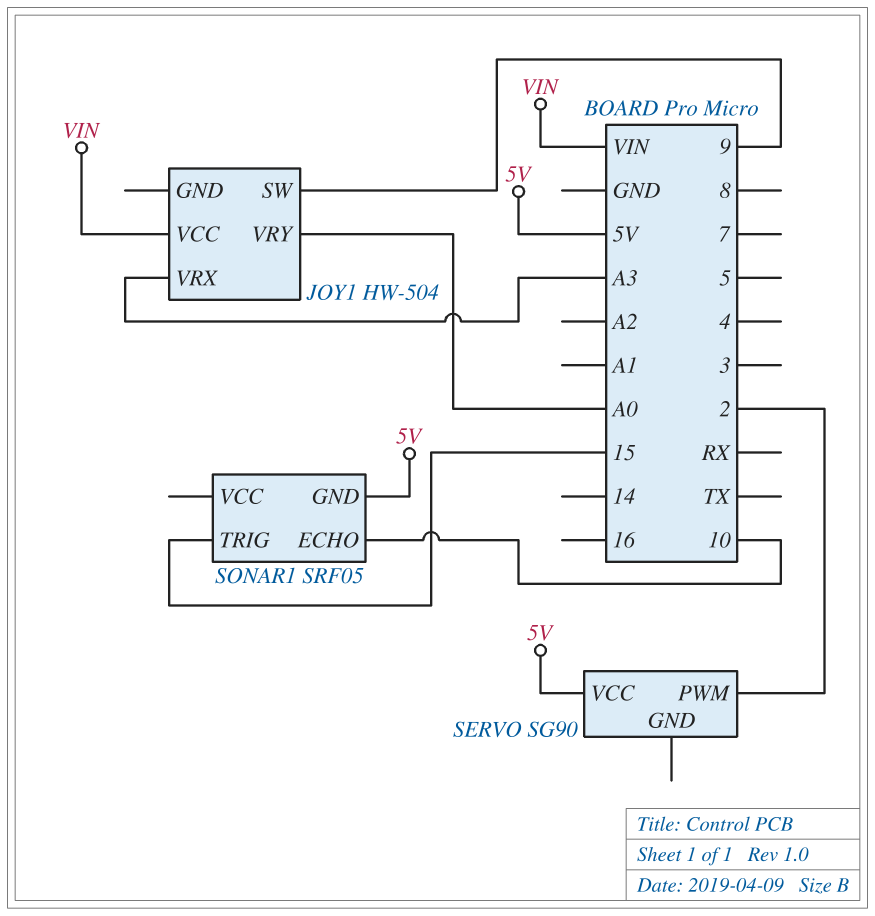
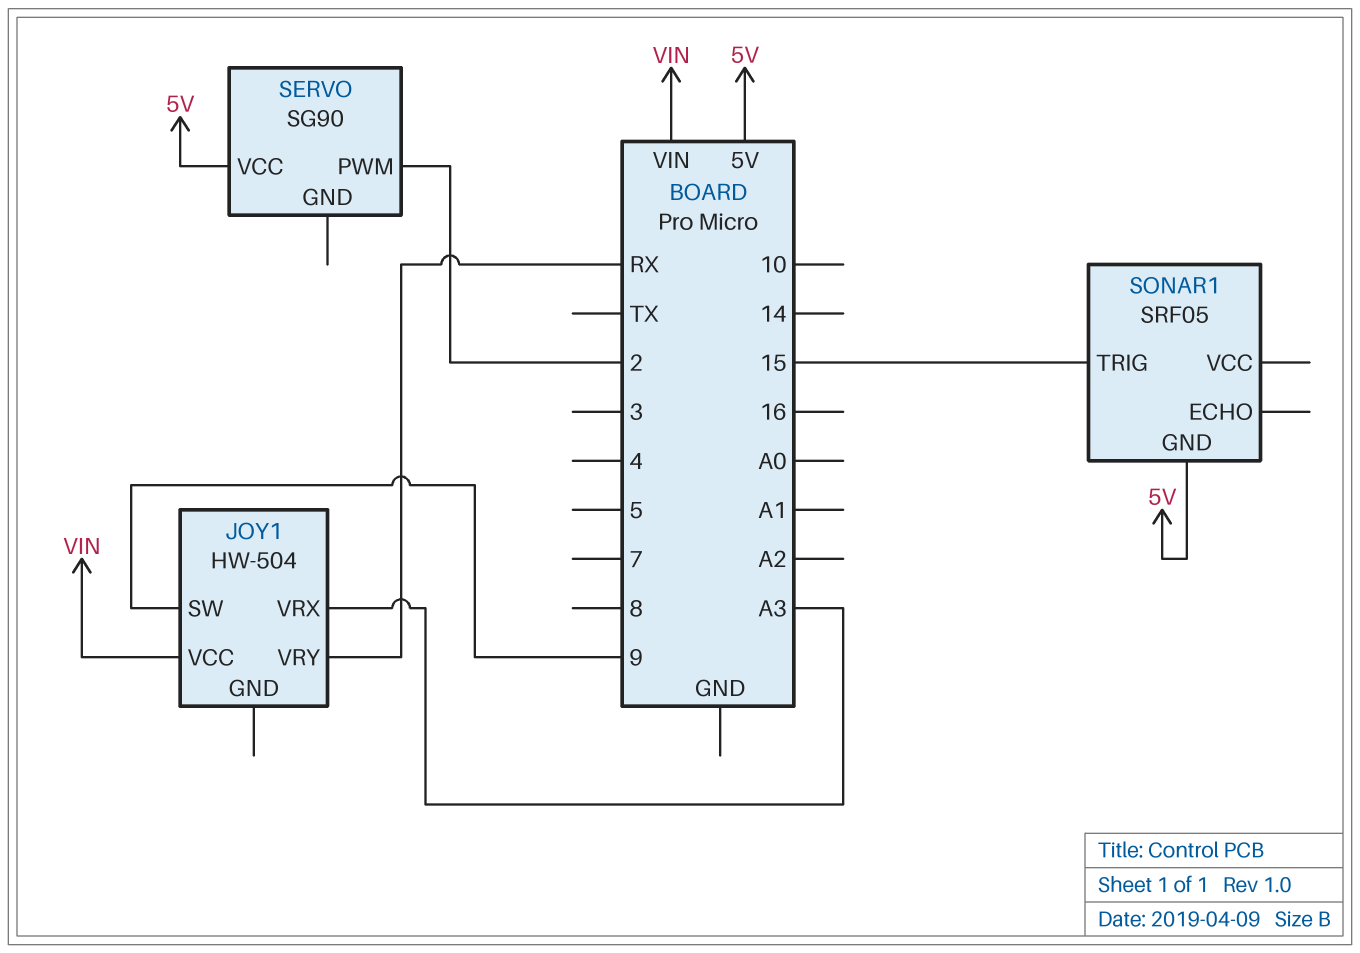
JOY1 pin VRY: A0 -> RX
SONAR1 pin ECHO: 10 -> none

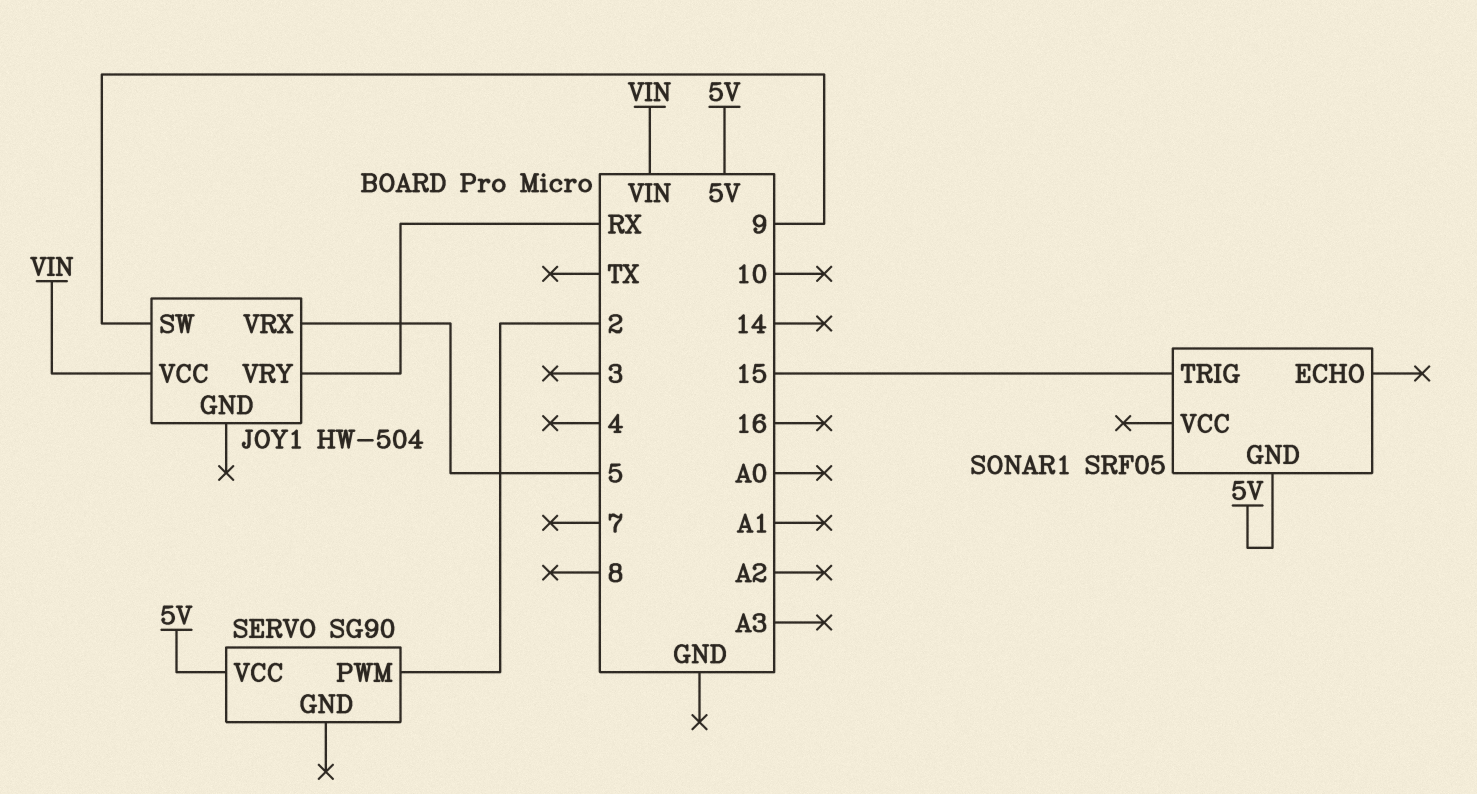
JOY1 pin VRX: A3 -> 5

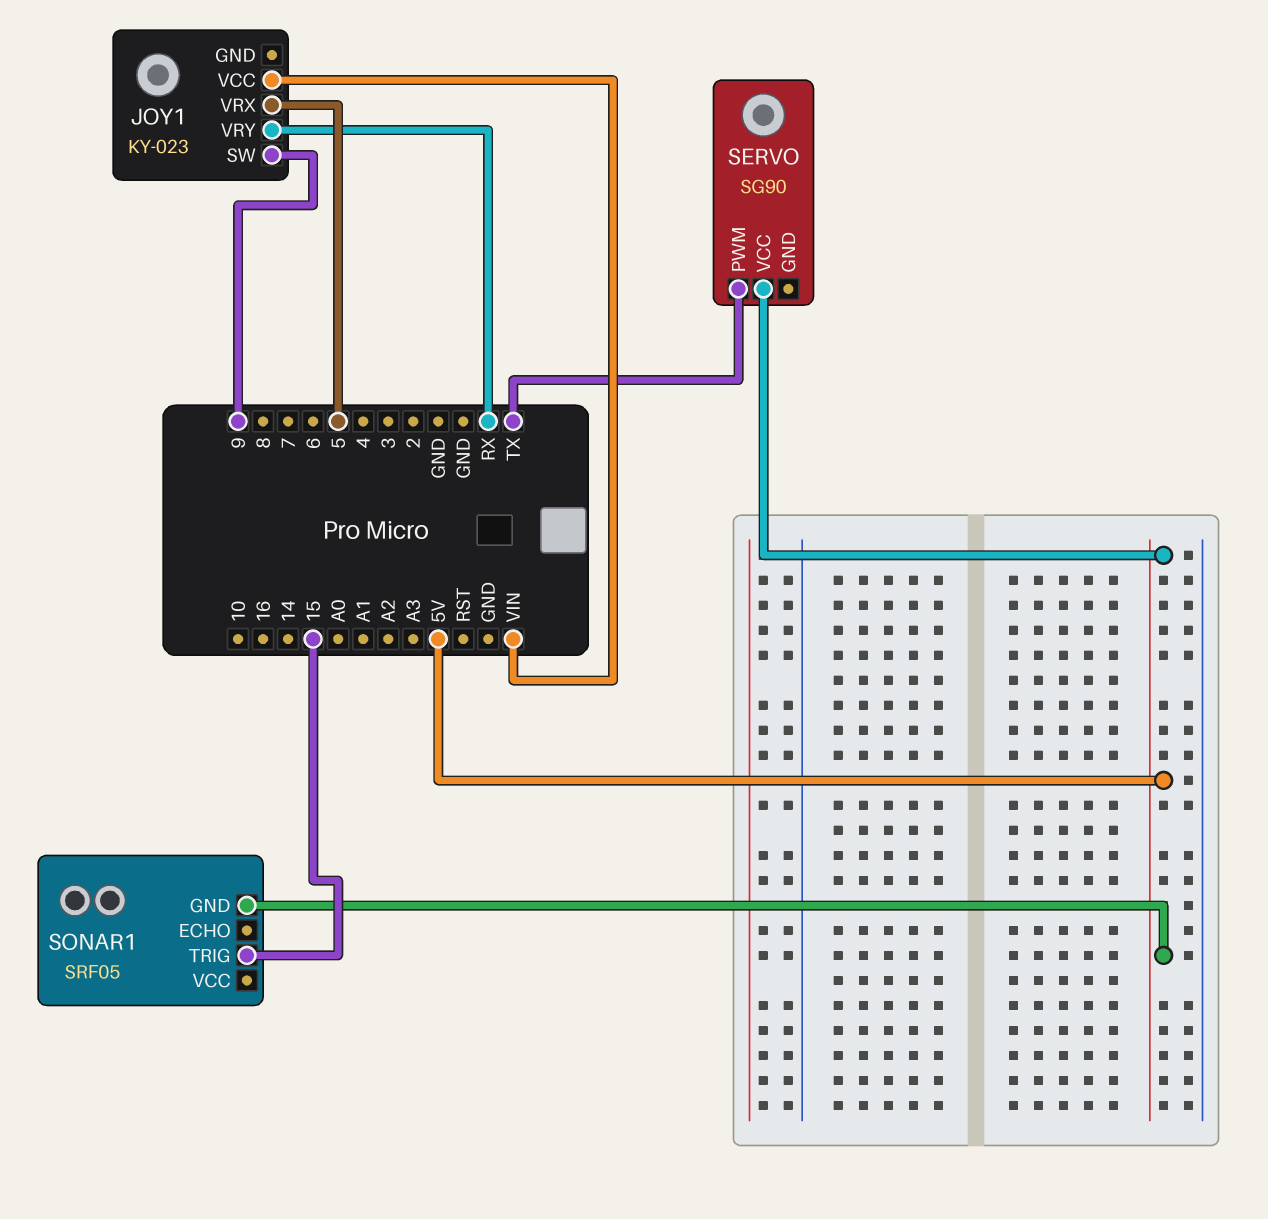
JOY1: HW-504 -> KY-023
SERVO pin PWM: 2 -> TX

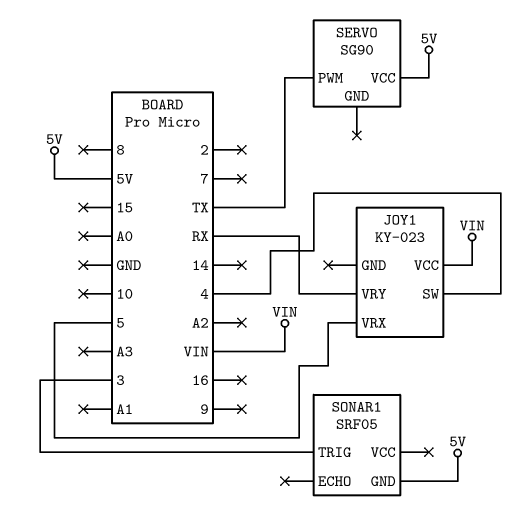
JOY1 pin SW: 9 -> 4
SONAR1 pin TRIG: 15 -> 3

